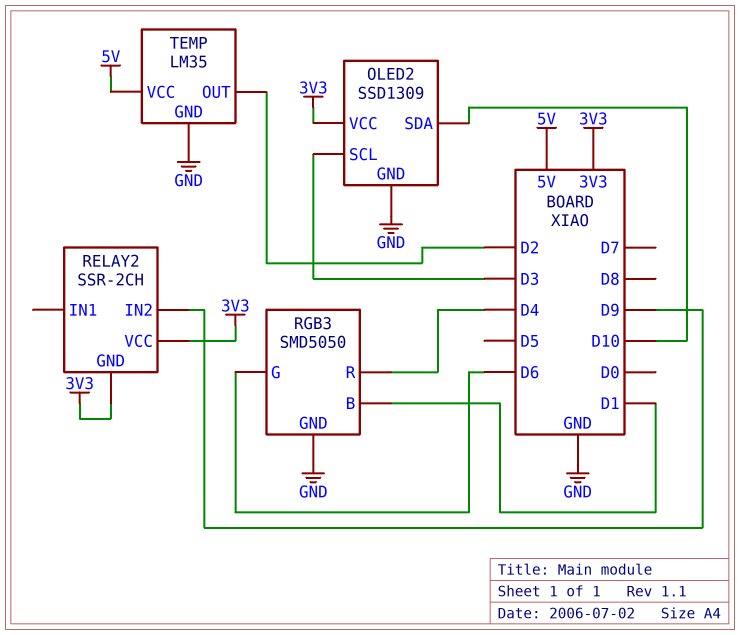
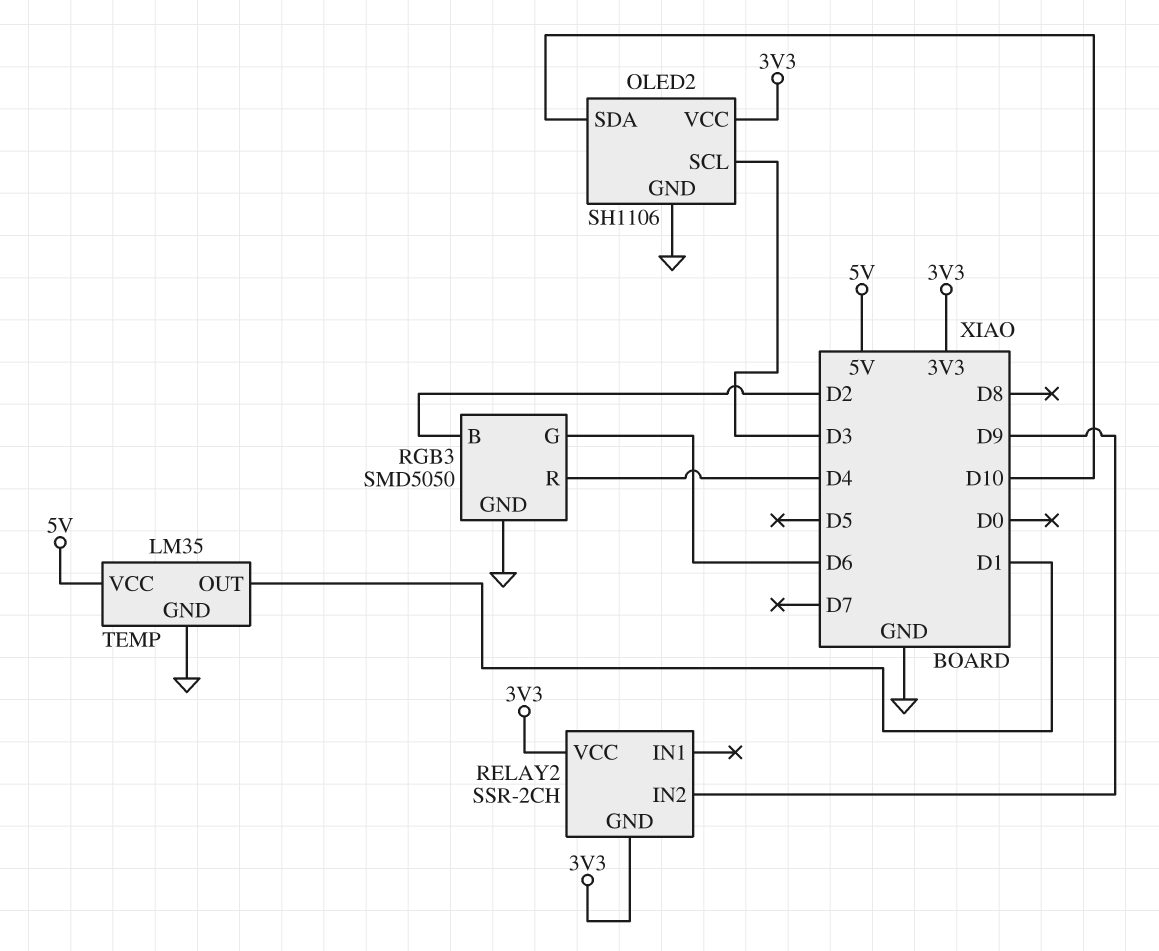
OLED2: SSD1309 -> SH1106
RGB3 pin B: D1 -> D2
TEMP pin OUT: D2 -> D1

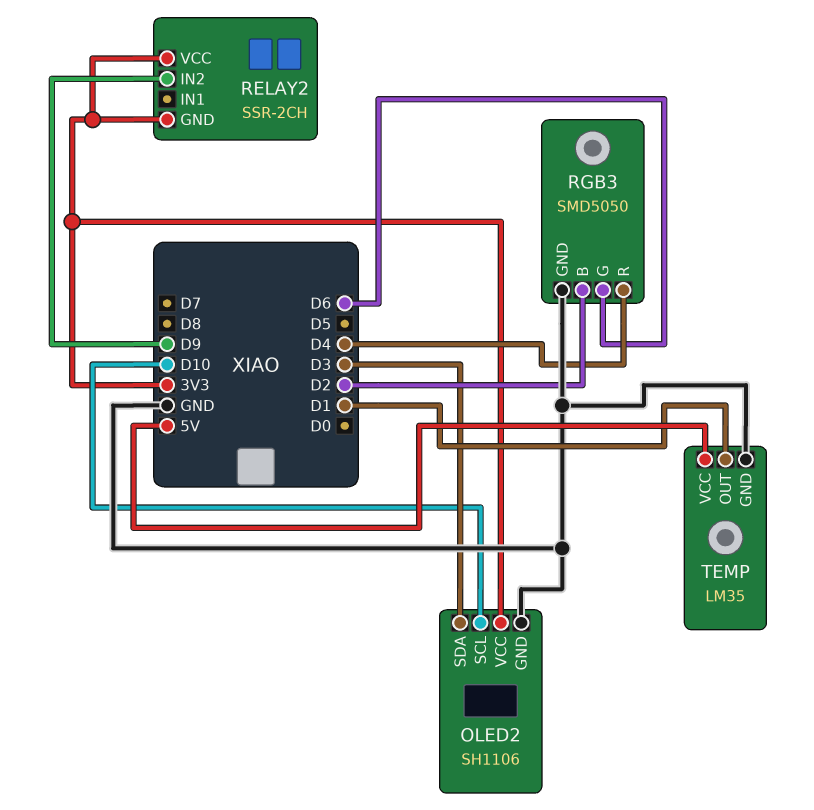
OLED2 pin SCL: D3 -> D10
OLED2 pin SDA: D10 -> D3

